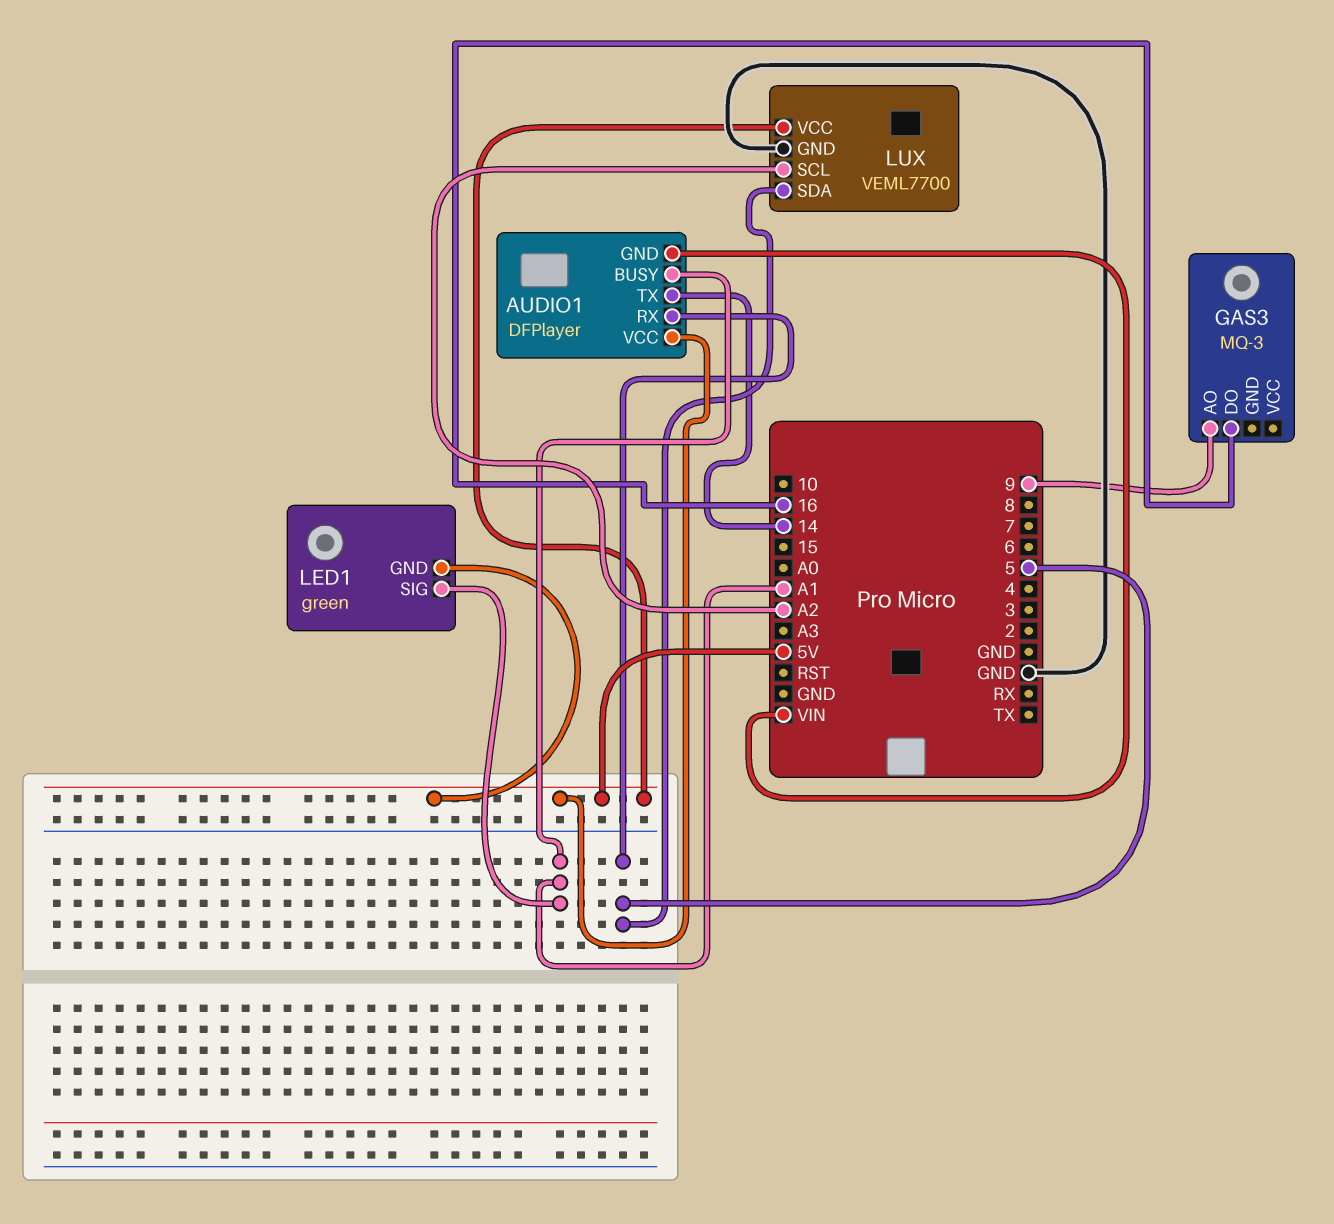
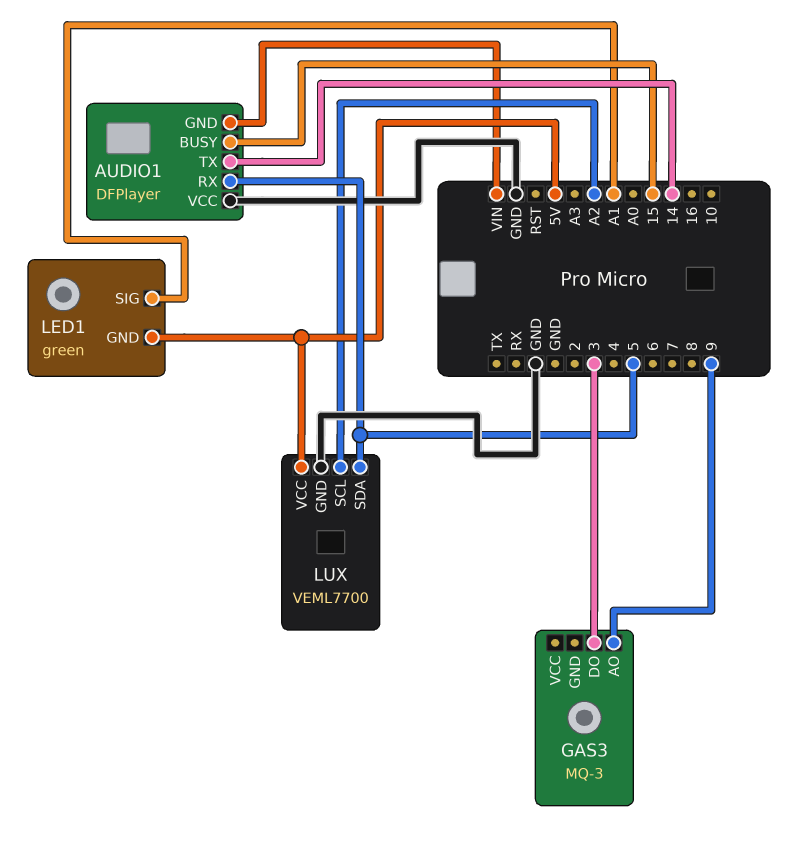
AUDIO1 pin BUSY: A1 -> 15
AUDIO1 pin VCC: 5V -> GND
GAS3 pin DO: 16 -> 3

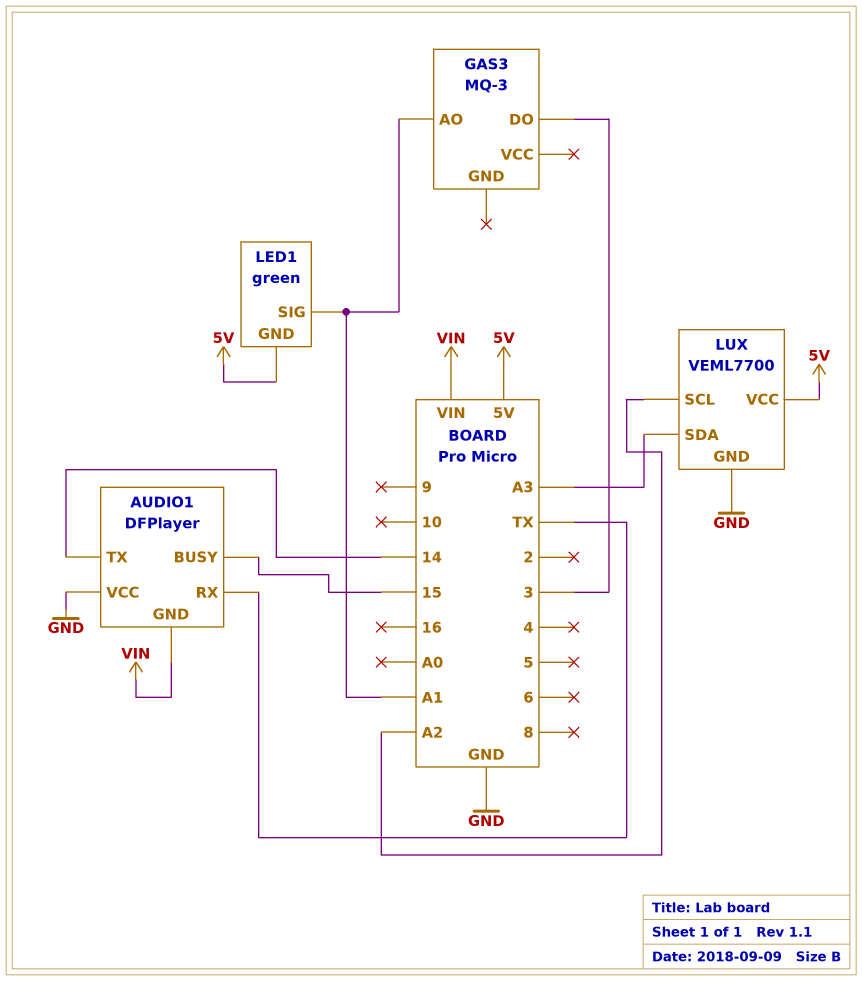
AUDIO1 pin RX: 5 -> TX
GAS3 pin AO: 9 -> A1
LUX pin SDA: 5 -> A3

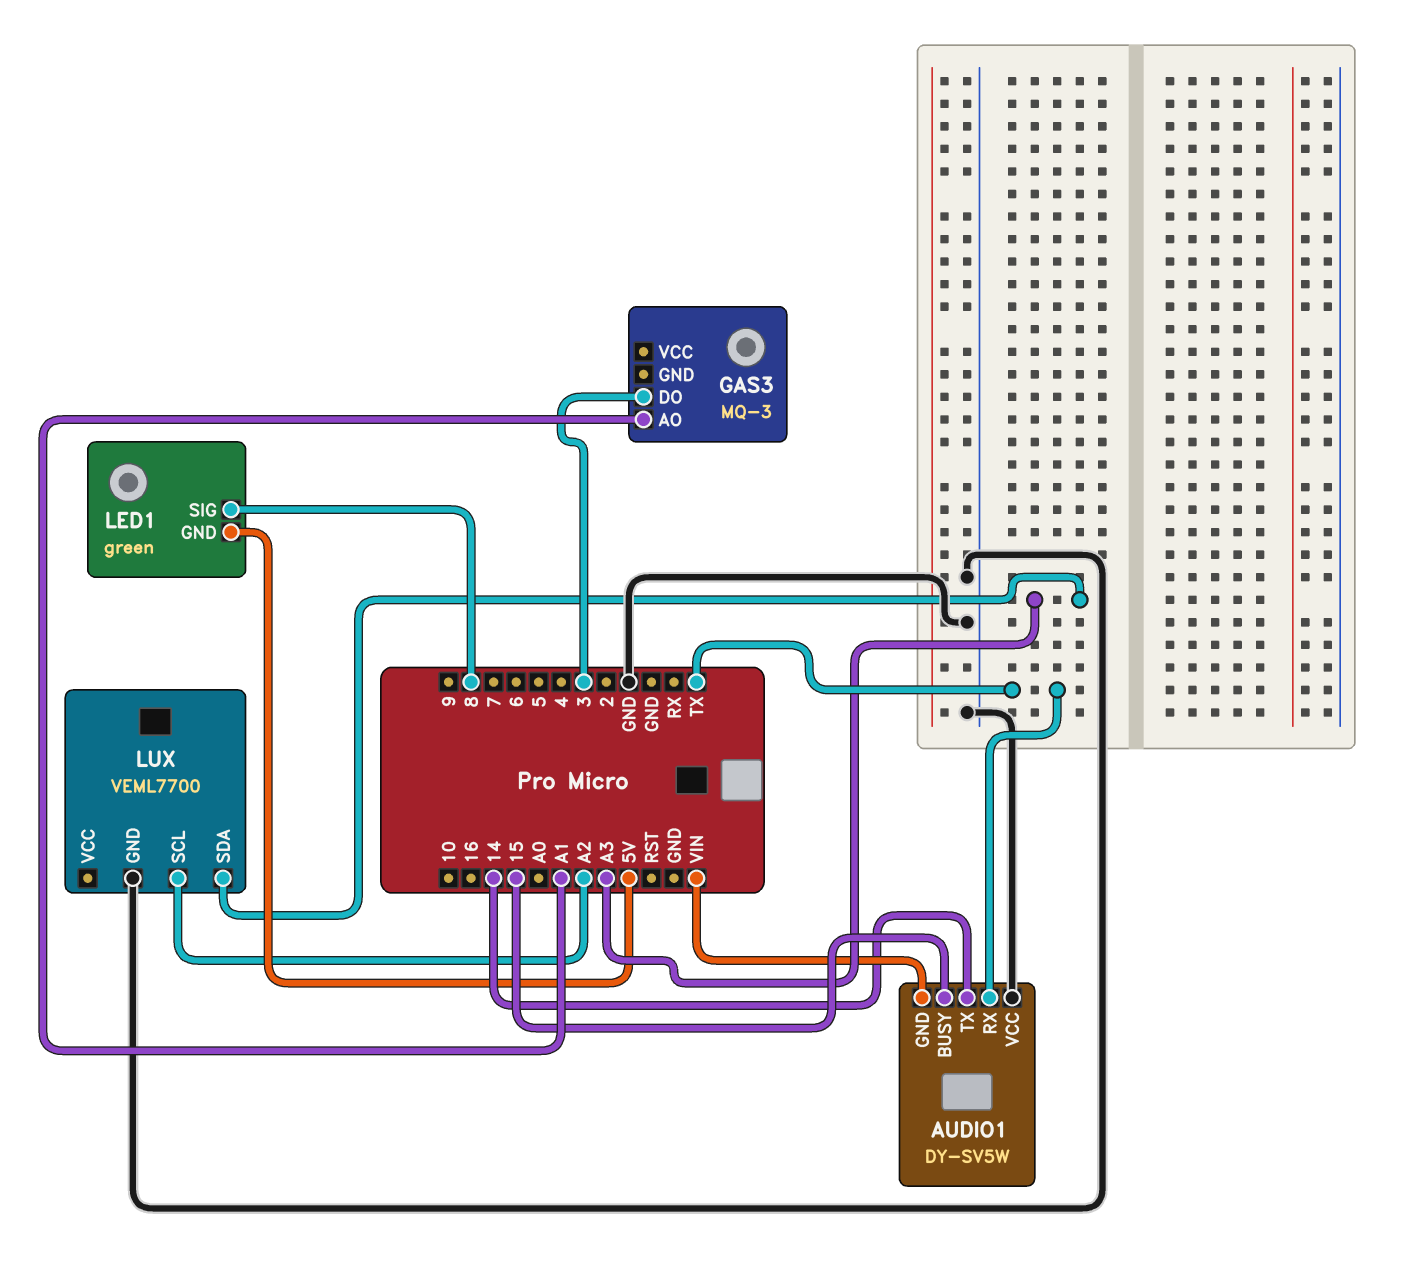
AUDIO1: DFPlayer -> DY-SV5W
LED1 pin SIG: A1 -> 8
LUX pin VCC: 5V -> none

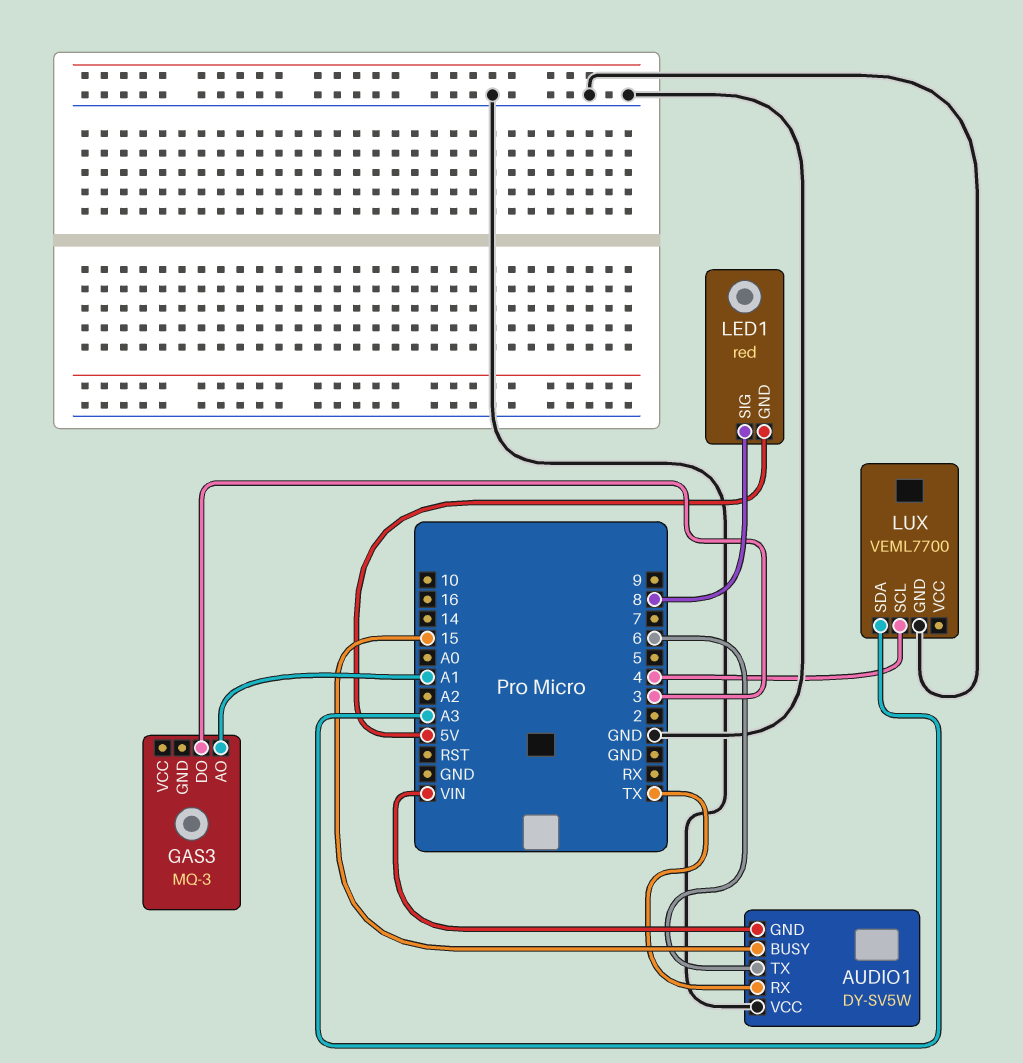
AUDIO1 pin TX: 14 -> 6
LED1: green -> red
LUX pin SCL: A2 -> 4

